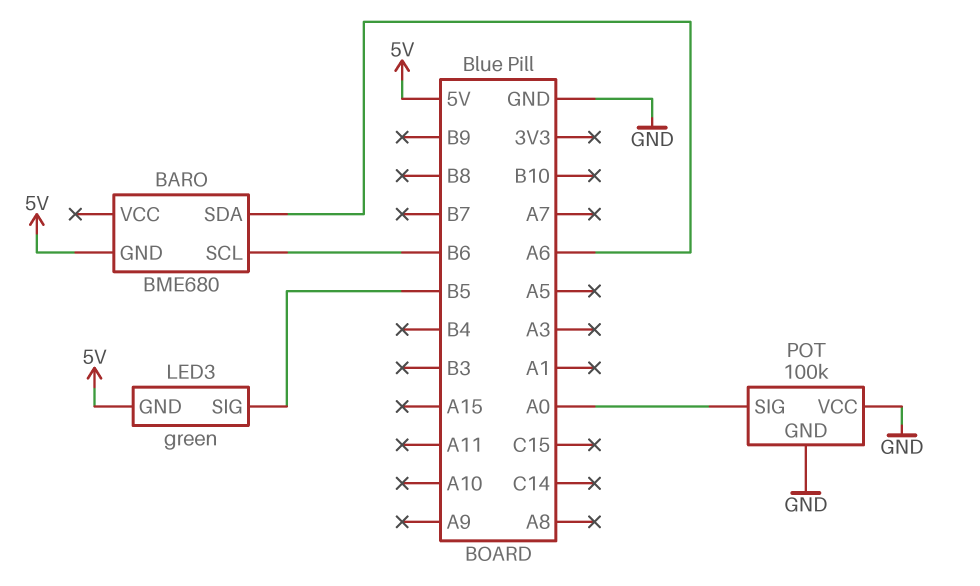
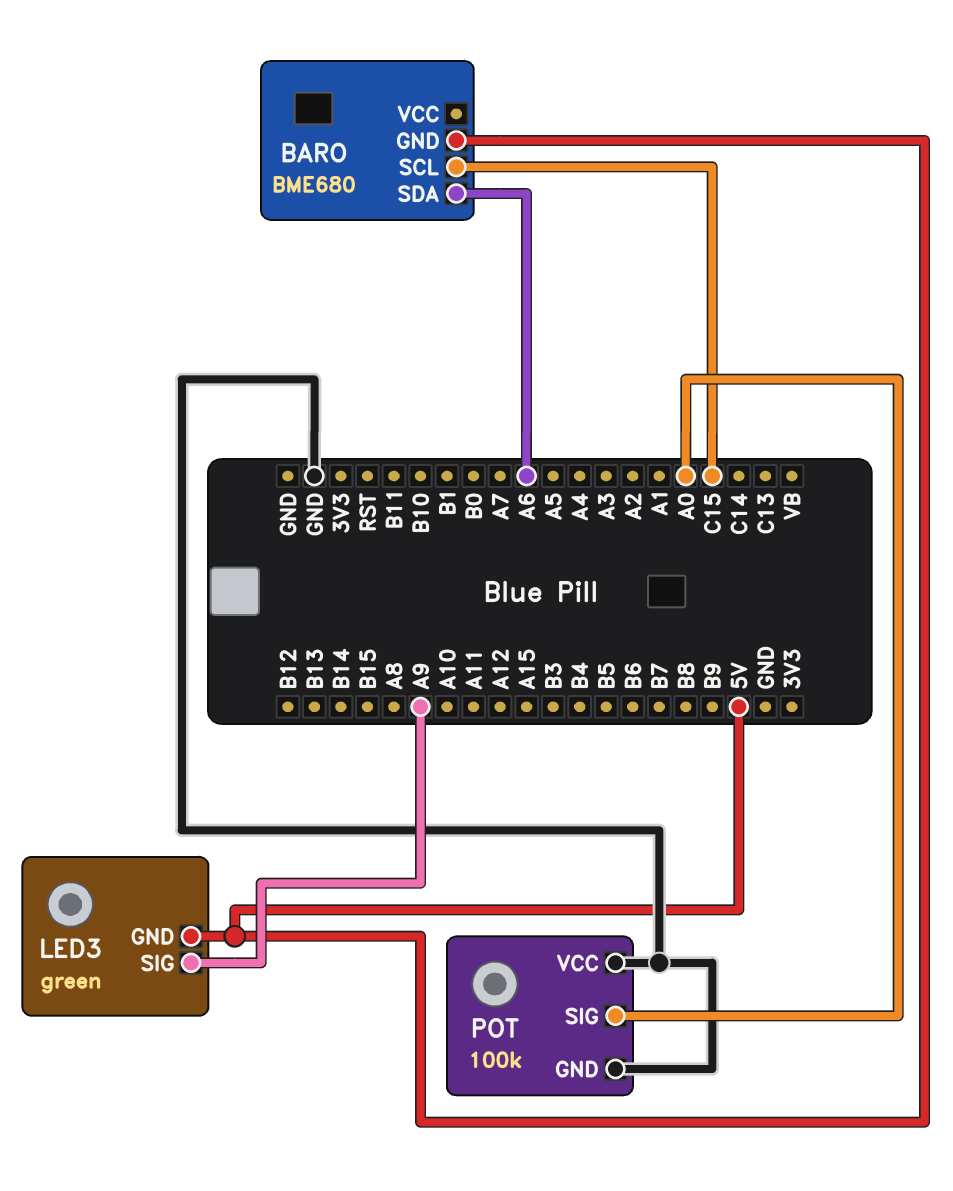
BARO pin SCL: B6 -> C15
LED3 pin SIG: B5 -> A9

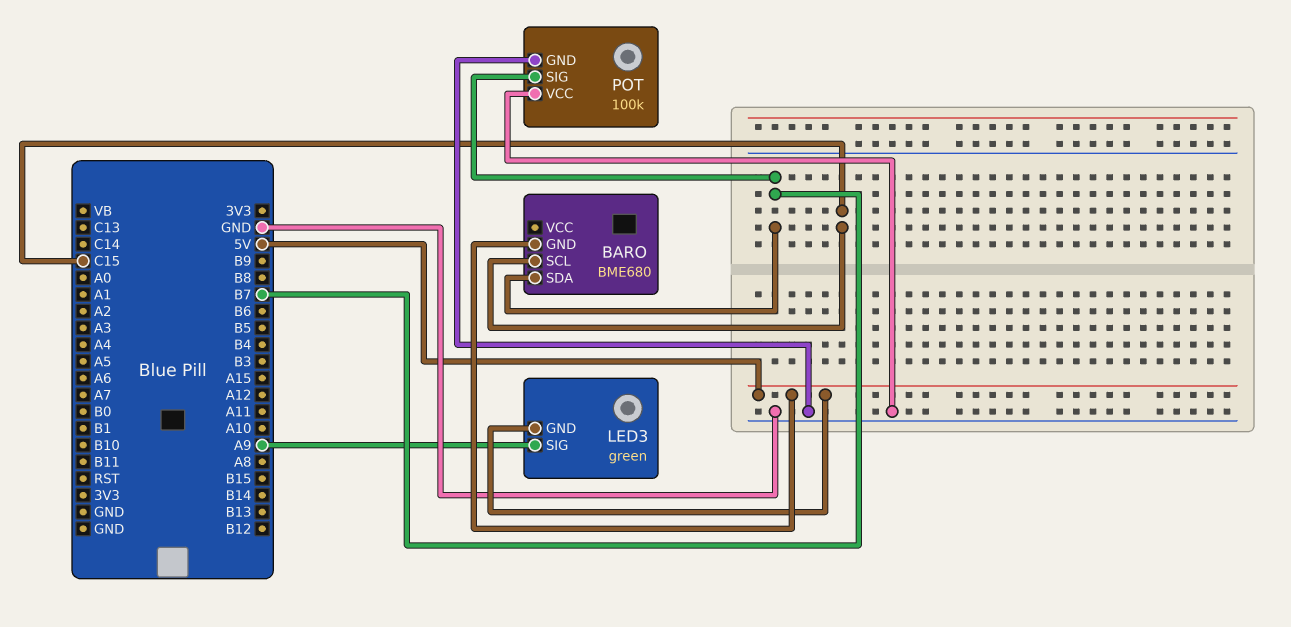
BARO pin SDA: A6 -> B7
POT pin SIG: A0 -> B7

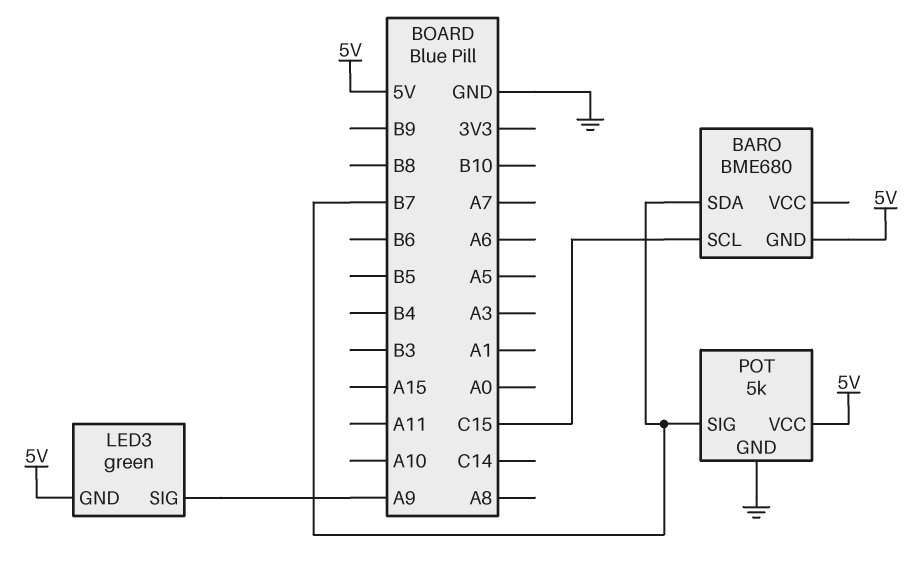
POT: 100k -> 5k
POT pin VCC: GND -> 5V

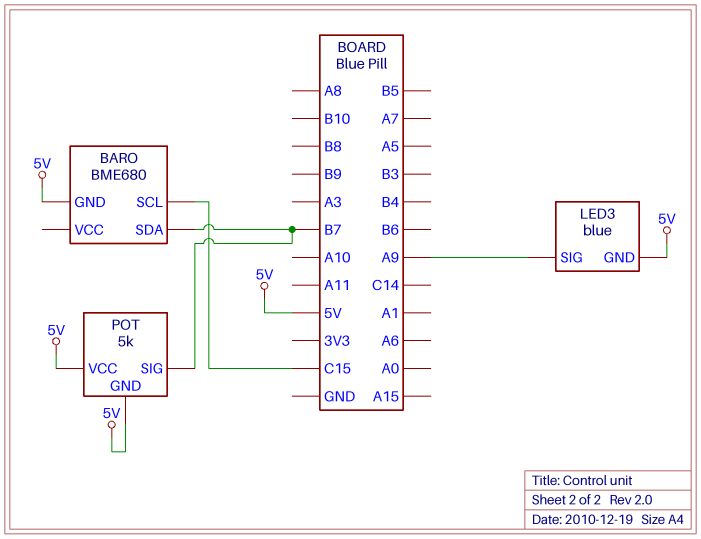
LED3: green -> blue
POT pin GND: GND -> 5V

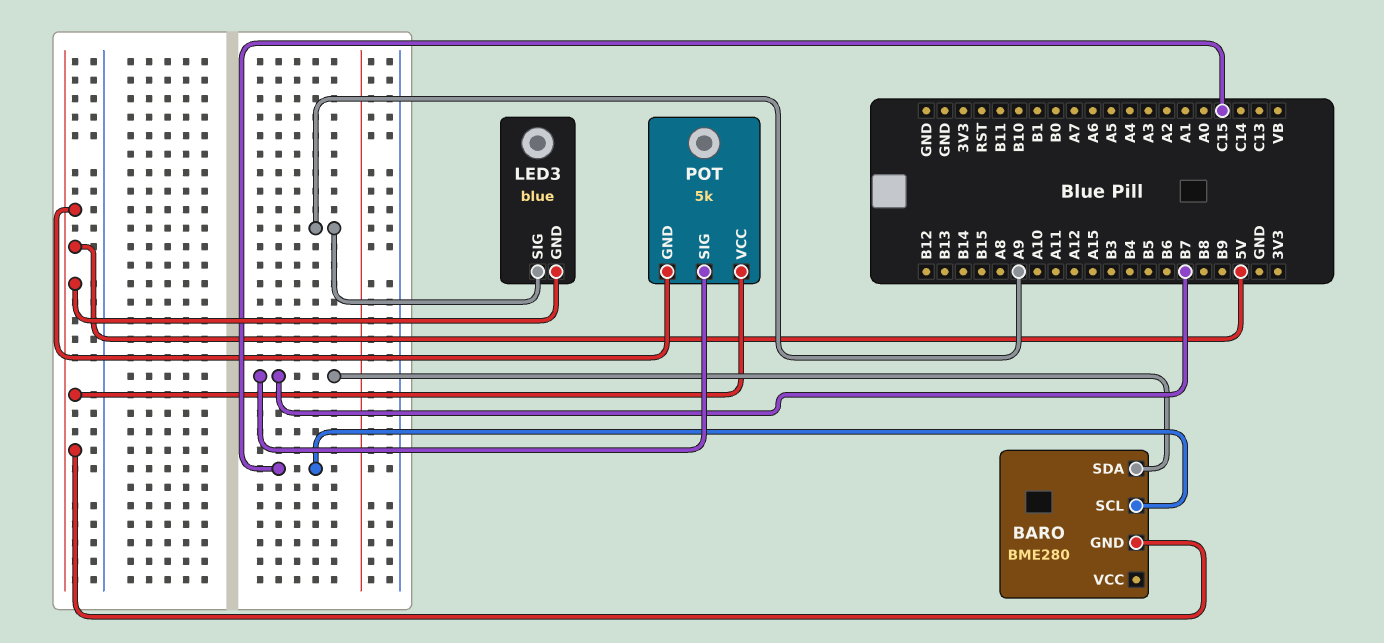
BARO: BME680 -> BME280

